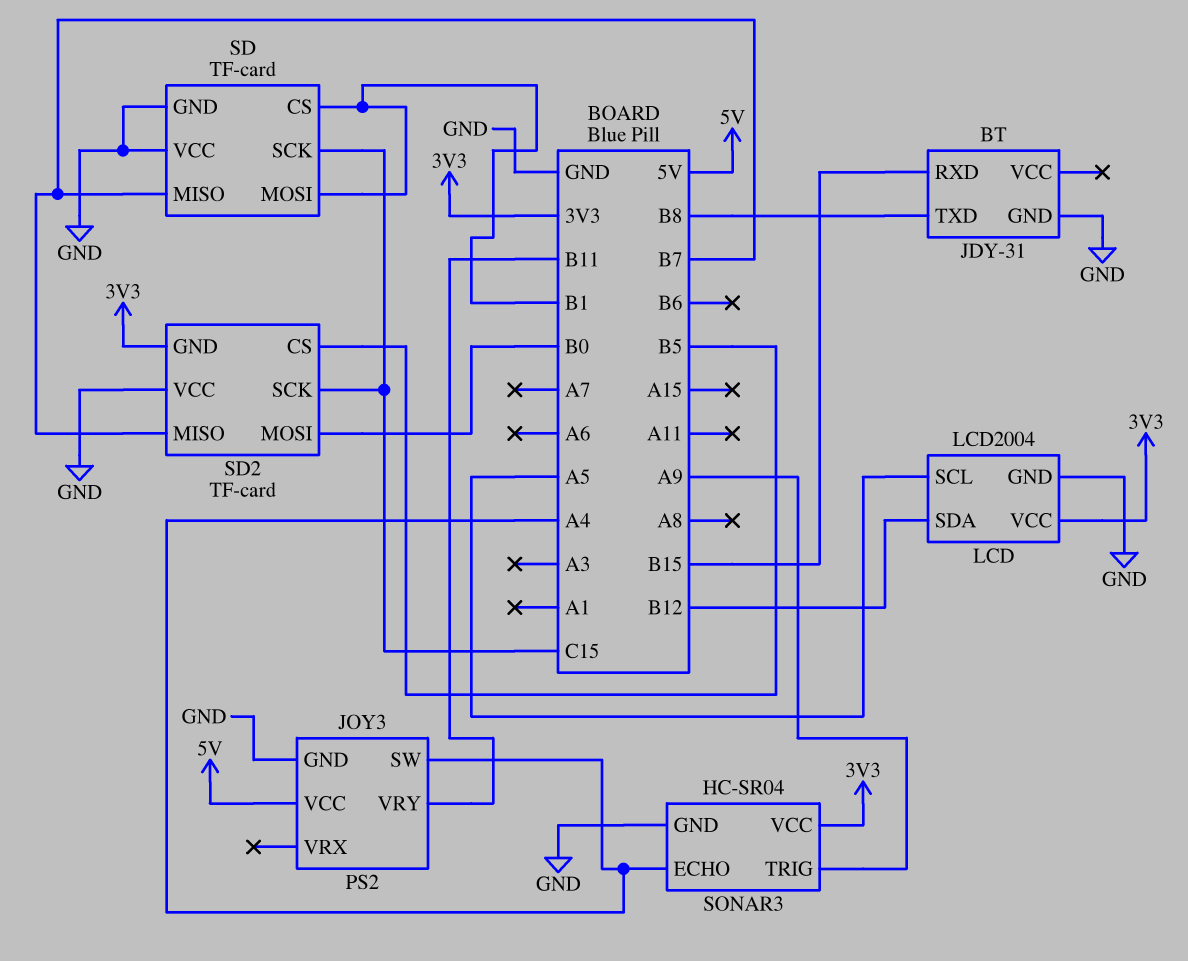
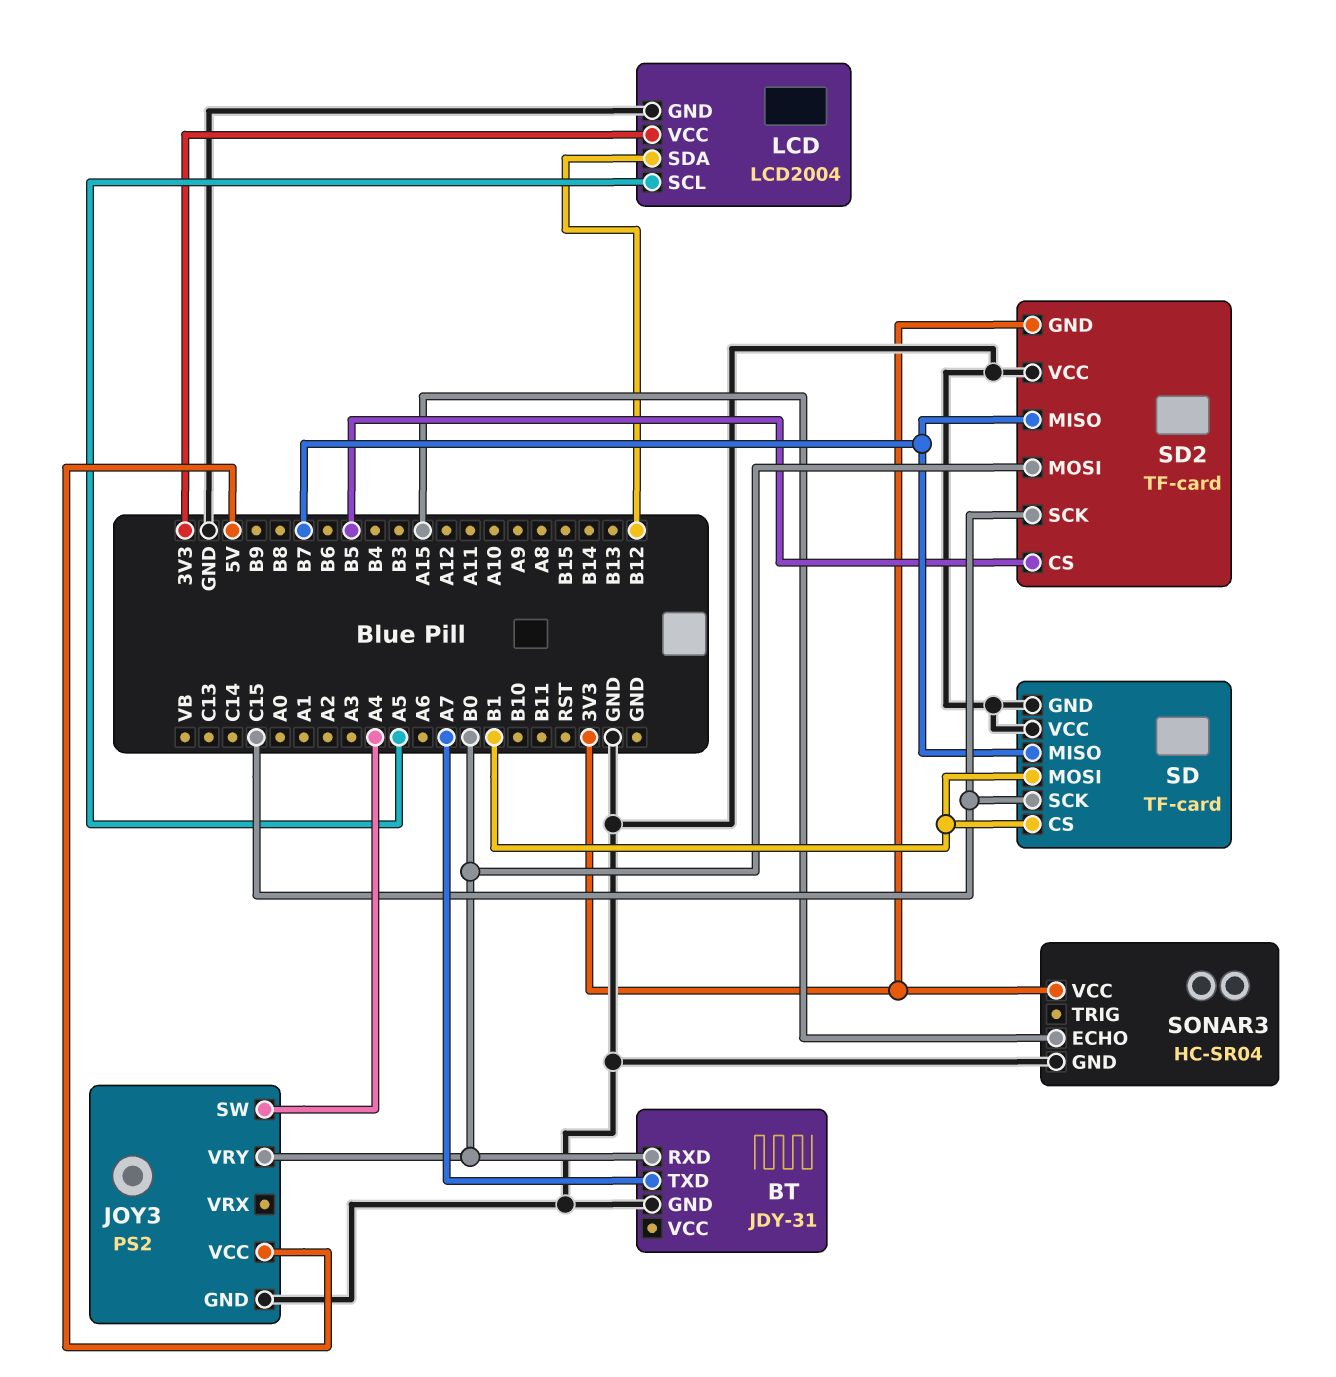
BT pin RXD: B15 -> B0
BT pin TXD: B8 -> A7
JOY3 pin VRY: B11 -> B0
SONAR3 pin ECHO: A4 -> A15
SONAR3 pin TRIG: A9 -> none

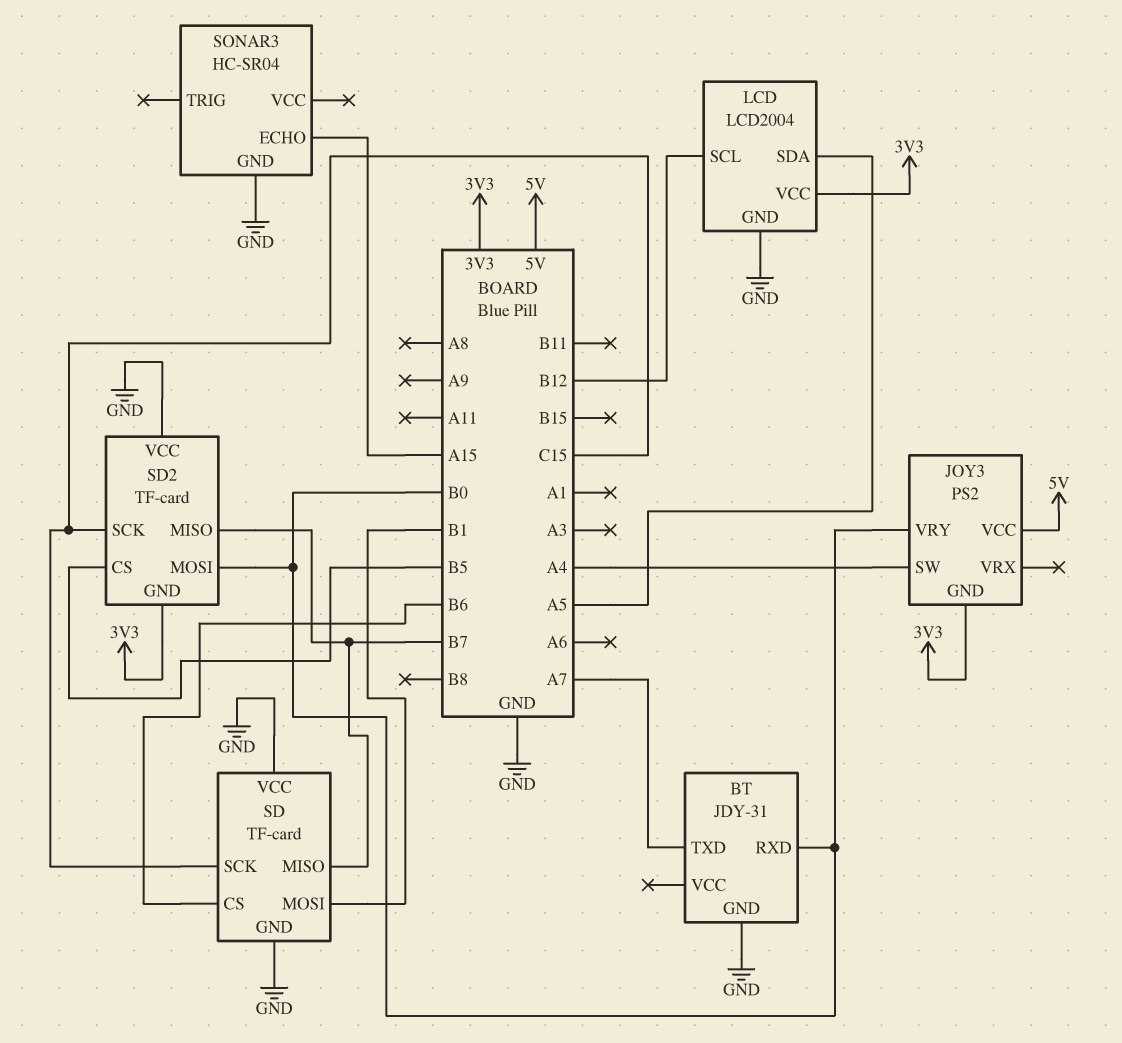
JOY3 pin GND: GND -> 3V3
LCD pin SCL: A5 -> B12
LCD pin SDA: B12 -> A5
SD pin CS: B1 -> B6
SONAR3 pin VCC: 3V3 -> none

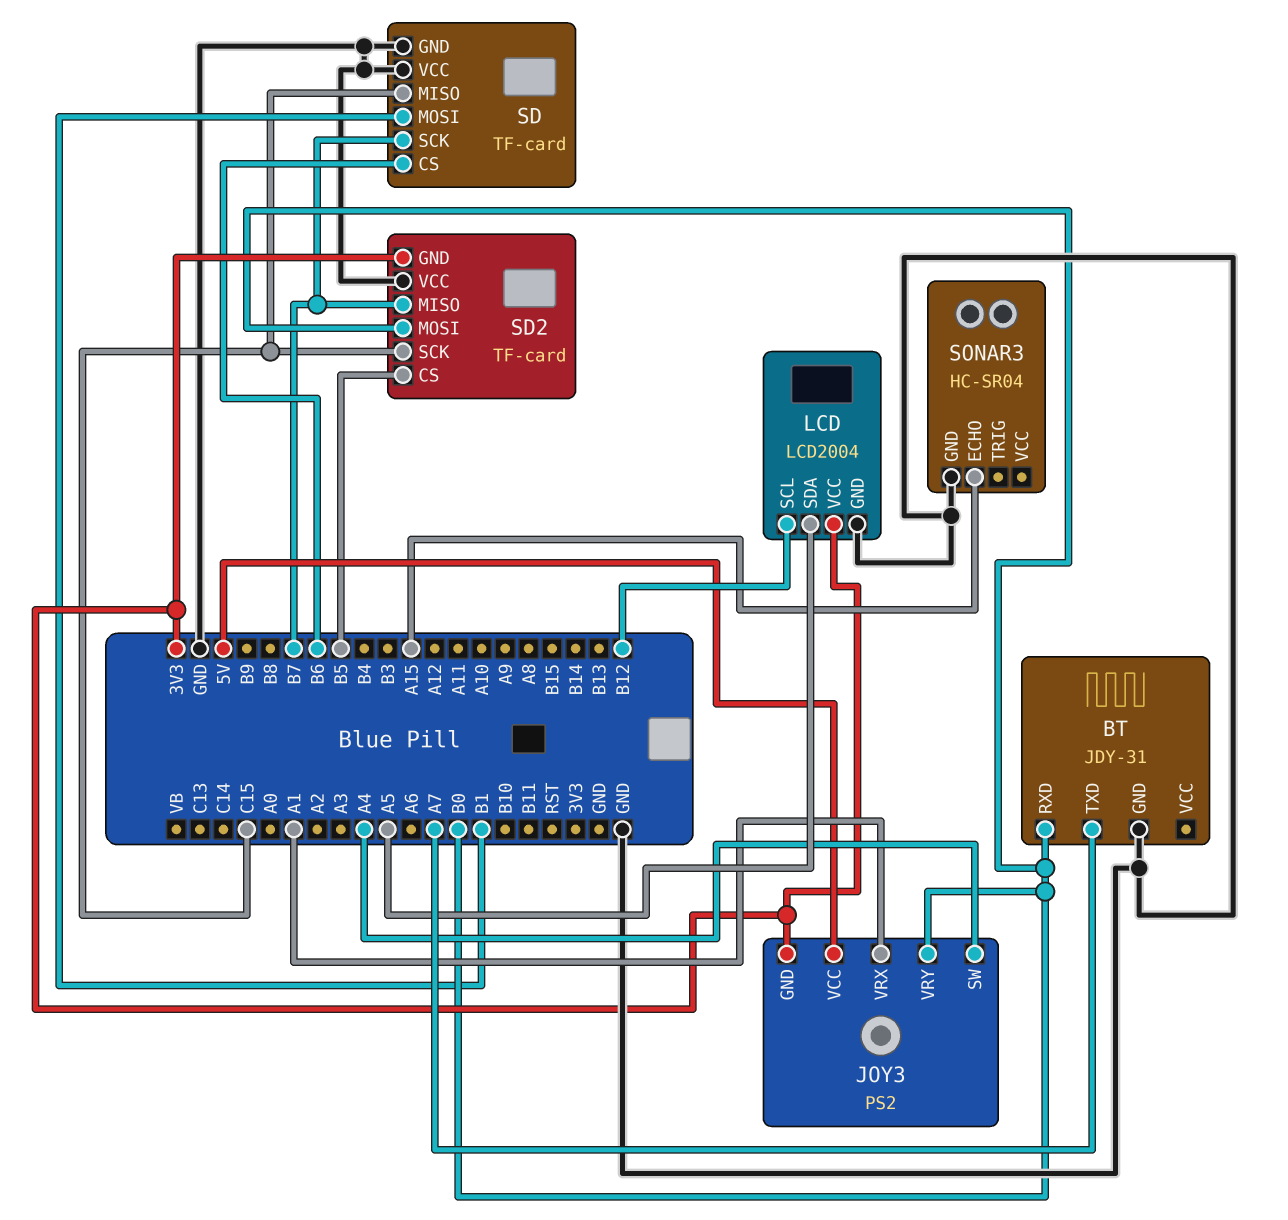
JOY3 pin VRX: none -> A1
SD pin MISO: B7 -> C15
SD pin SCK: C15 -> B7

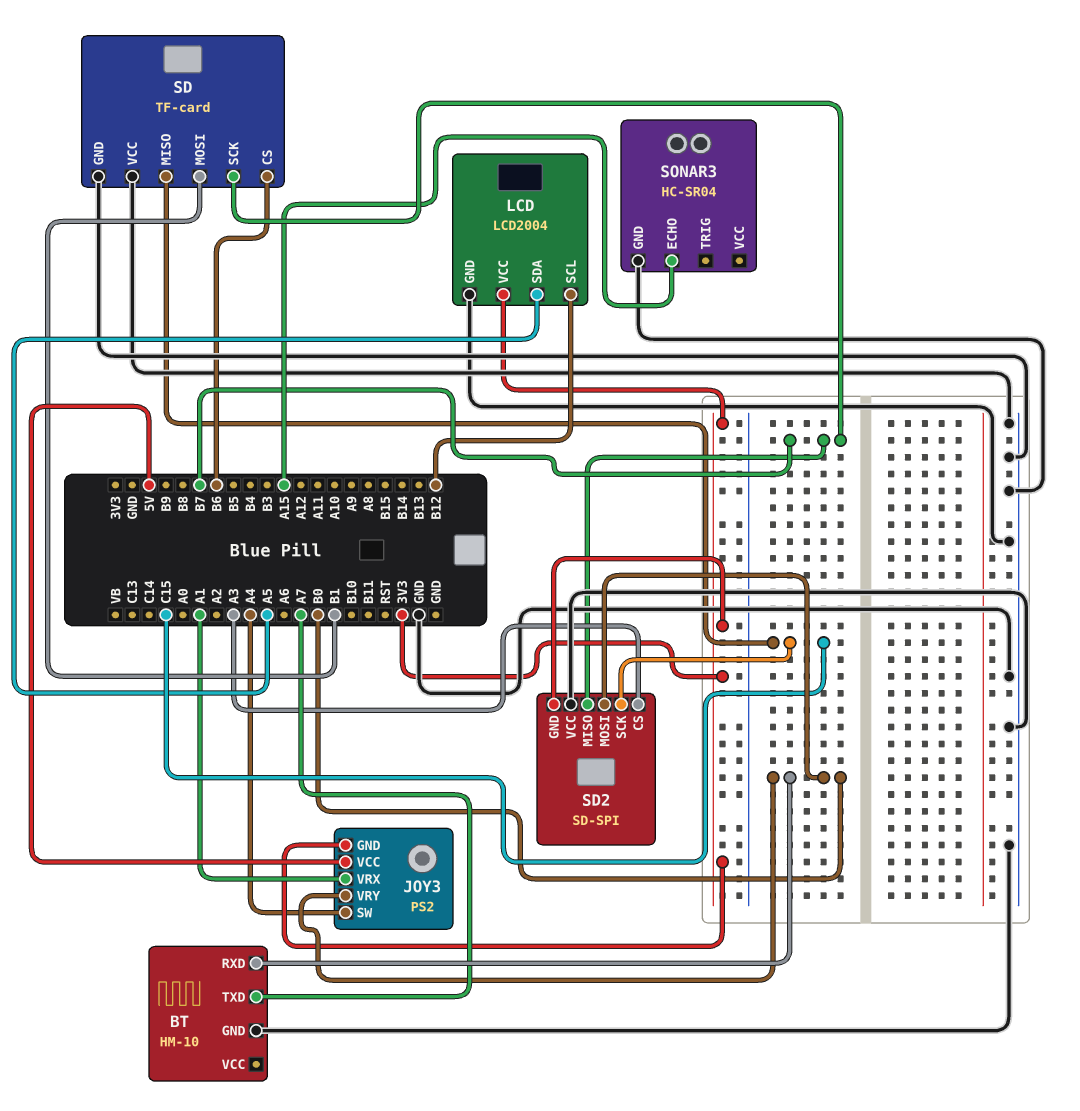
BT: JDY-31 -> HM-10
SD2: TF-card -> SD-SPI
SD2 pin CS: B5 -> A3

